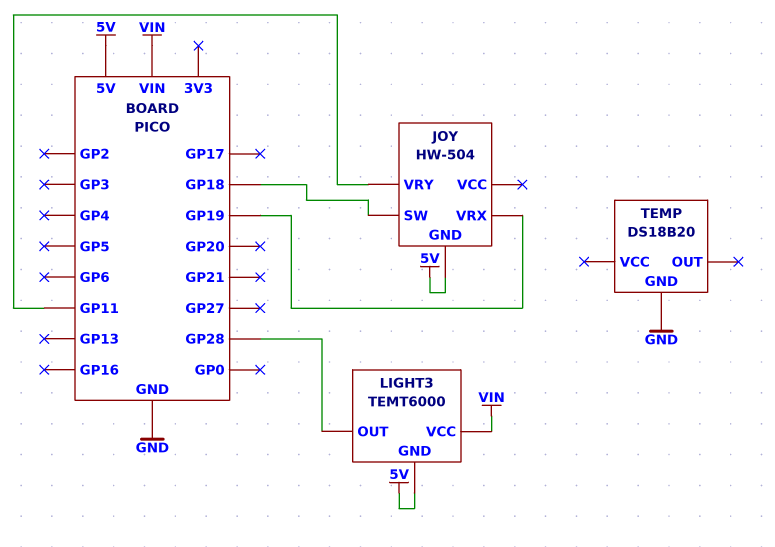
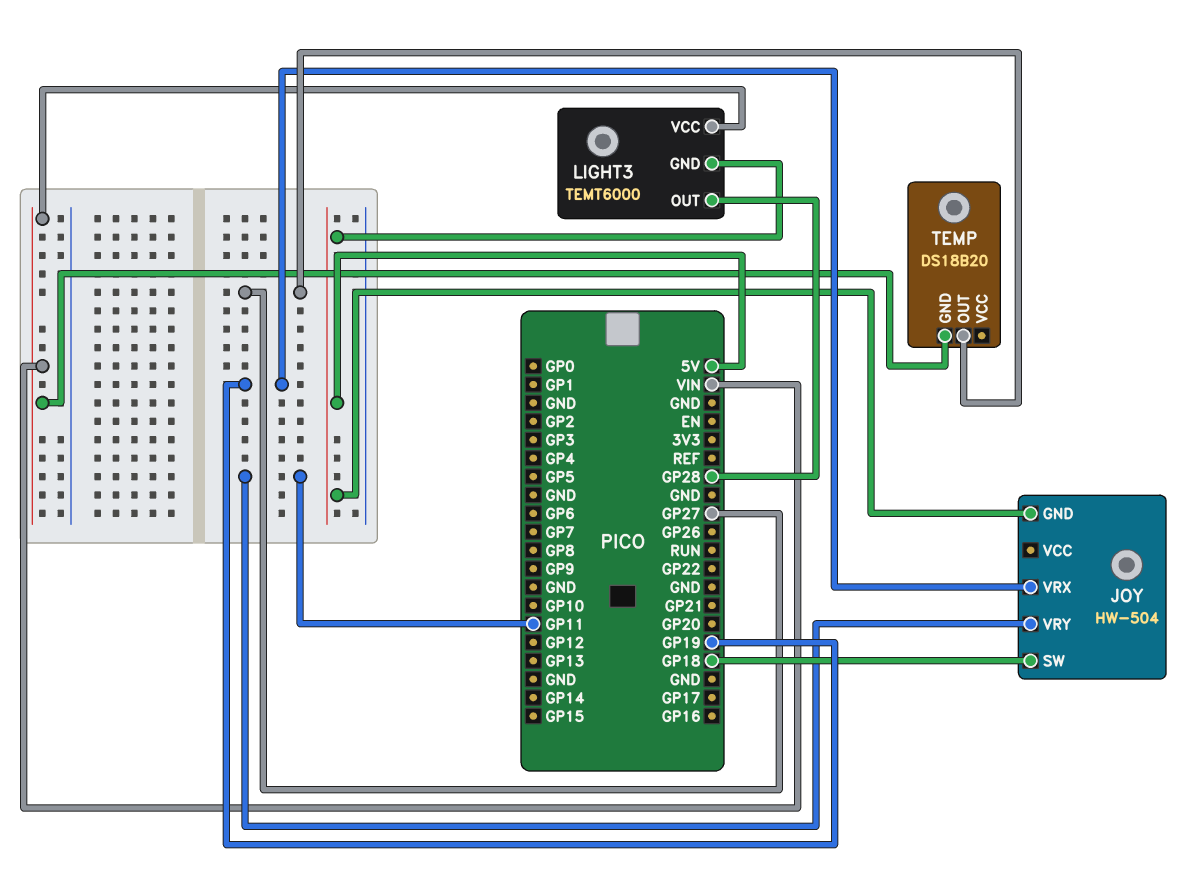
TEMP pin GND: GND -> VIN
TEMP pin OUT: none -> GP27

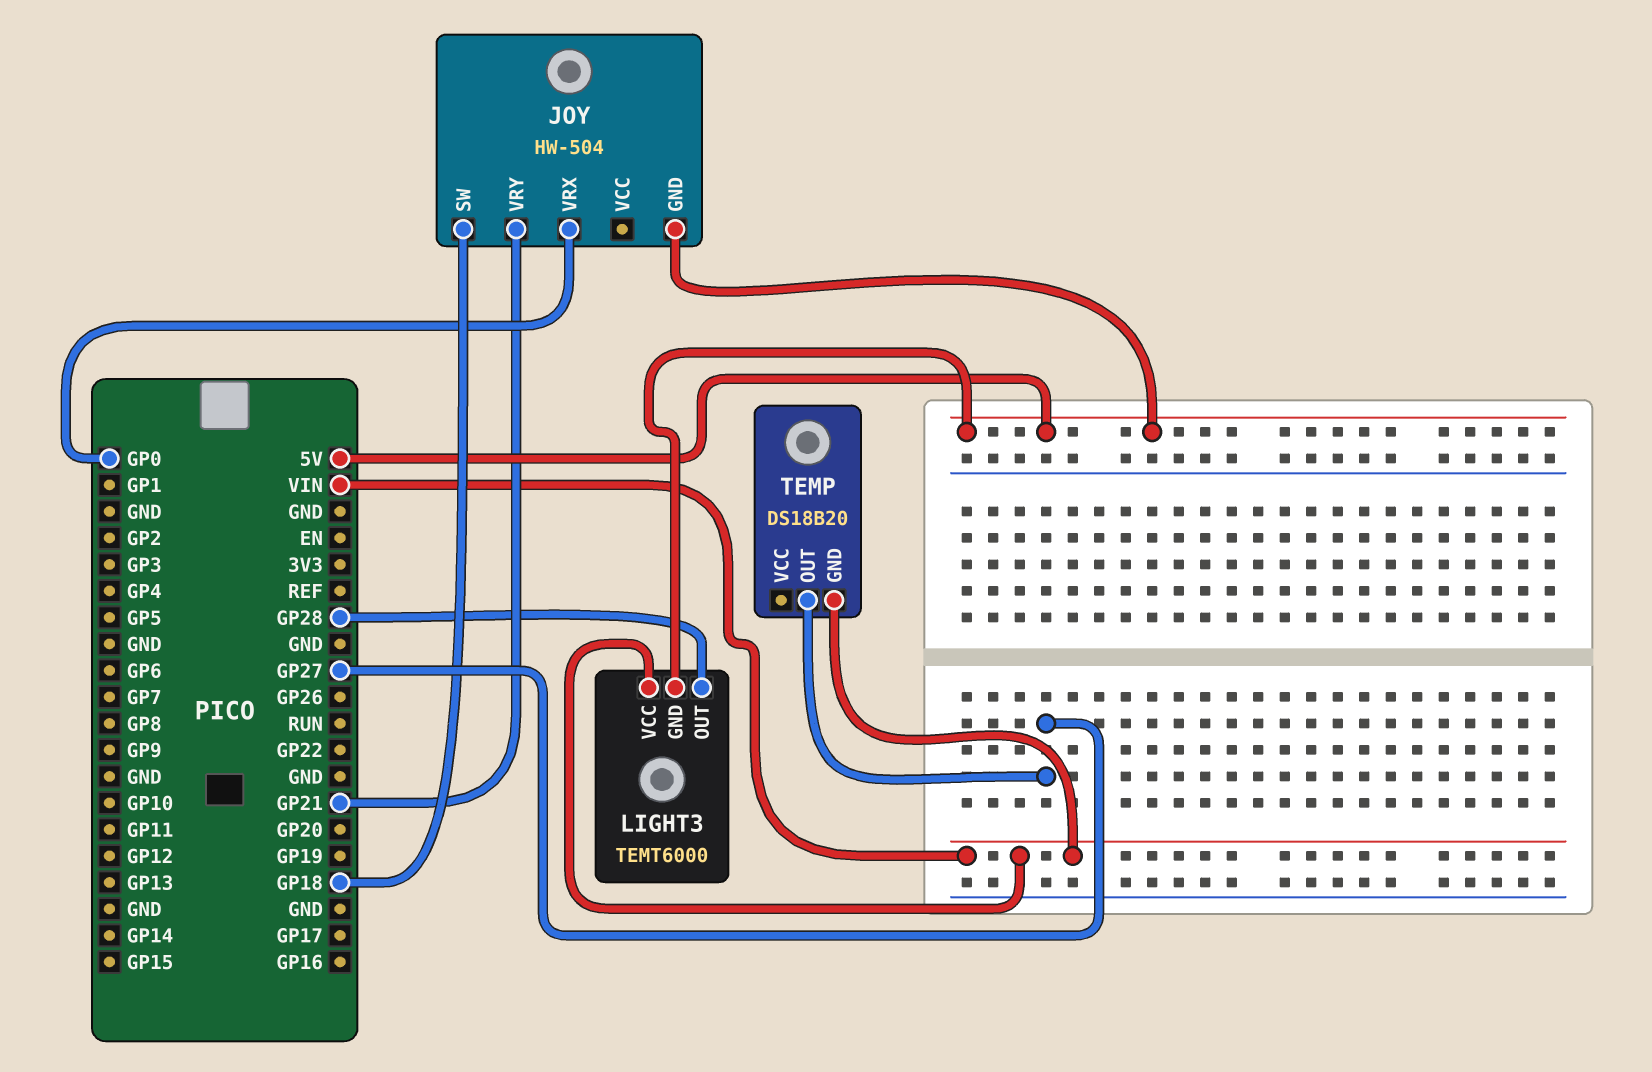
JOY pin VRX: GP19 -> GP0
JOY pin VRY: GP11 -> GP21

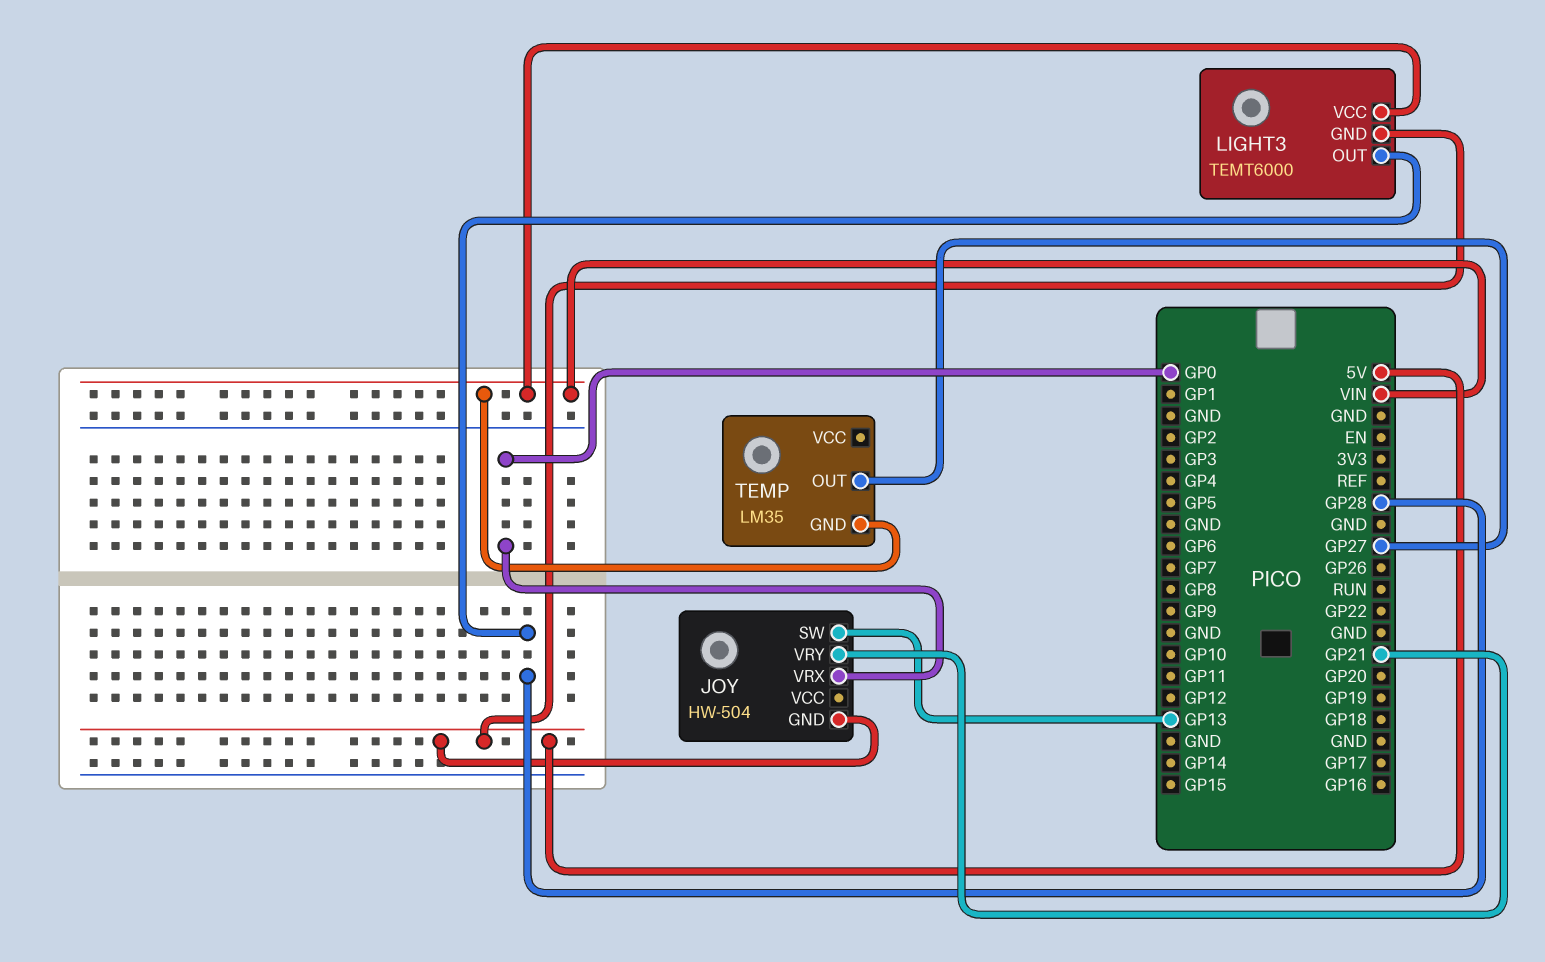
JOY pin SW: GP18 -> GP13
TEMP: DS18B20 -> LM35

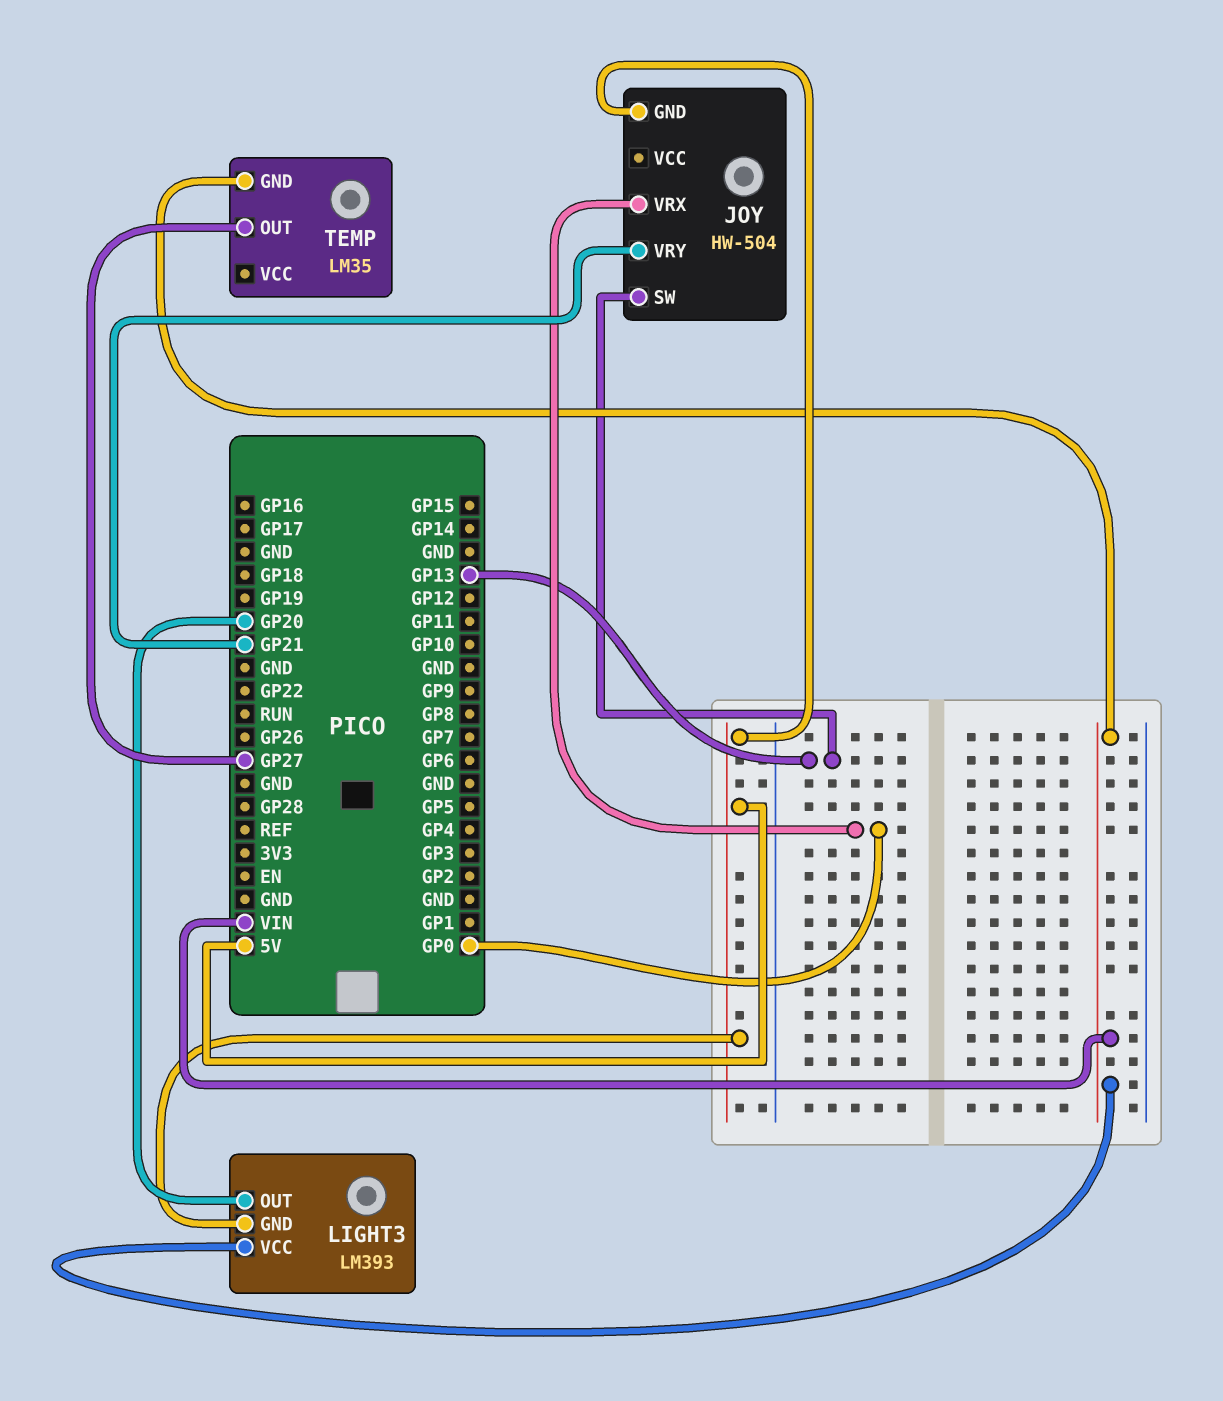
LIGHT3: TEMT6000 -> LM393
LIGHT3 pin OUT: GP28 -> GP20

